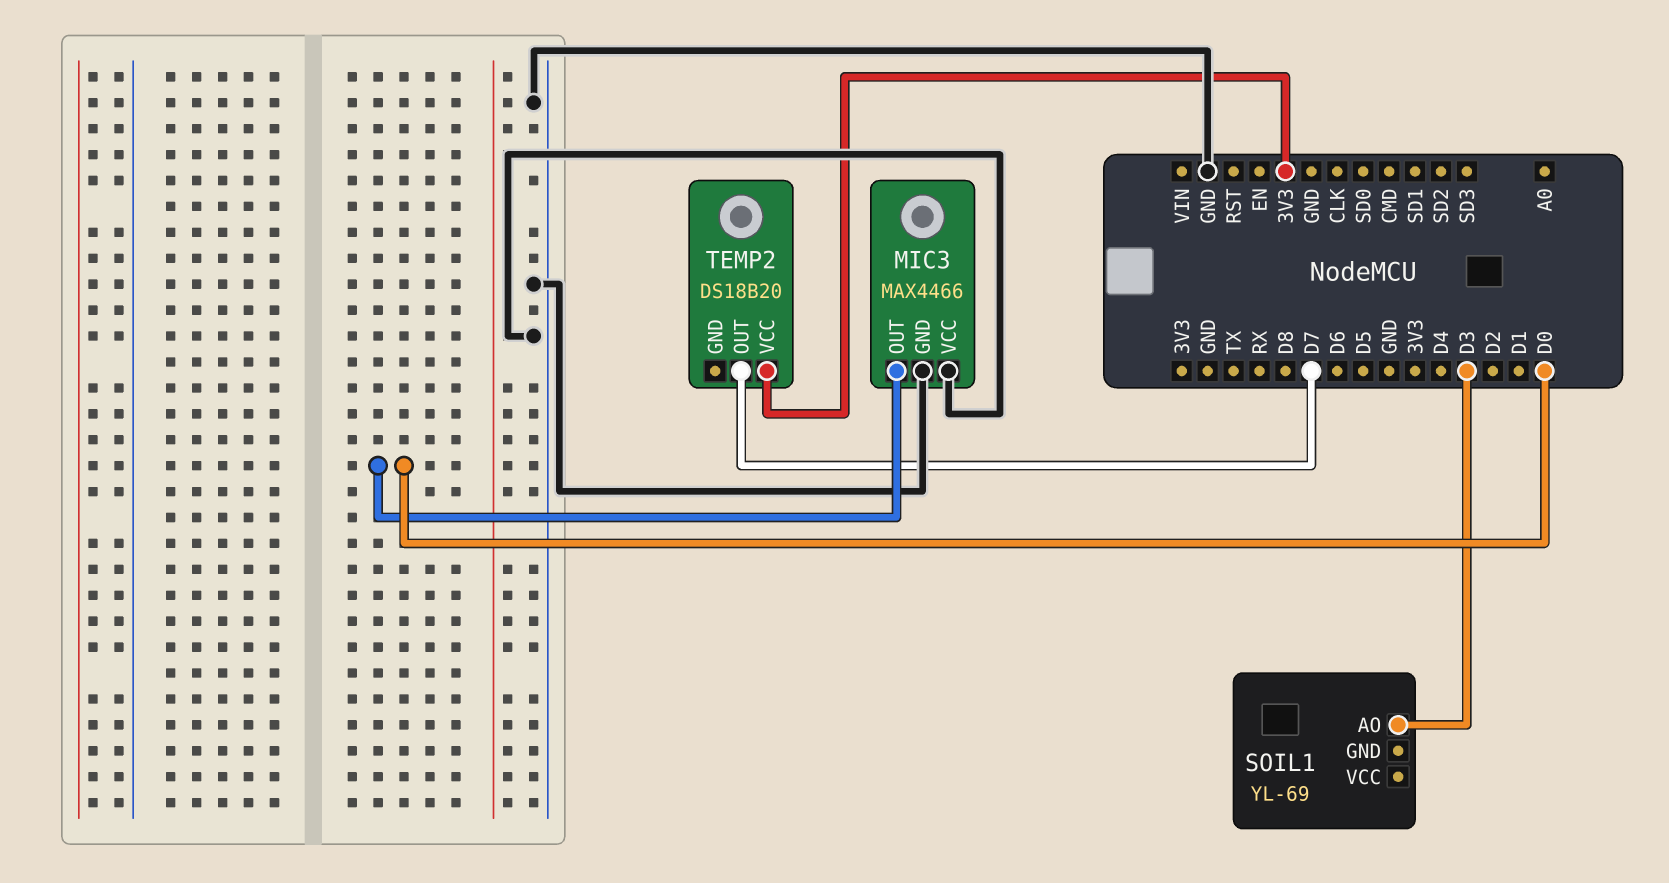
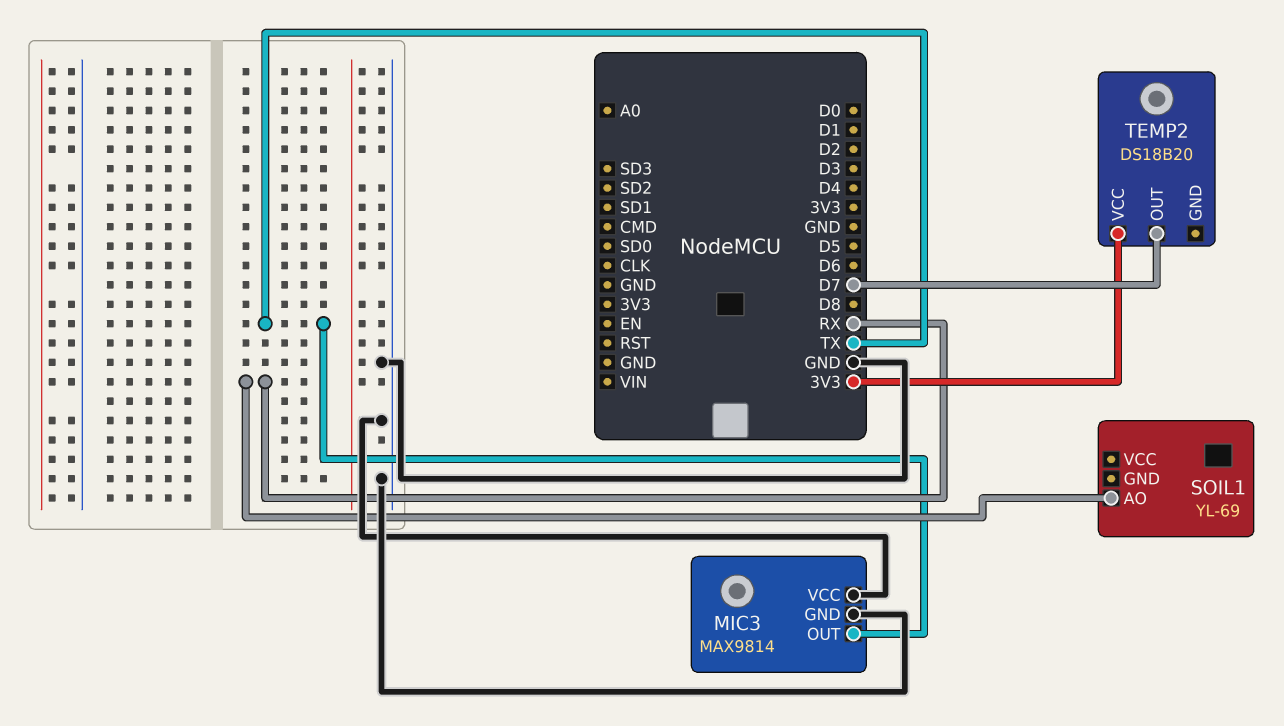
MIC3: MAX4466 -> MAX9814
MIC3 pin OUT: D0 -> TX
SOIL1 pin AO: D3 -> RX

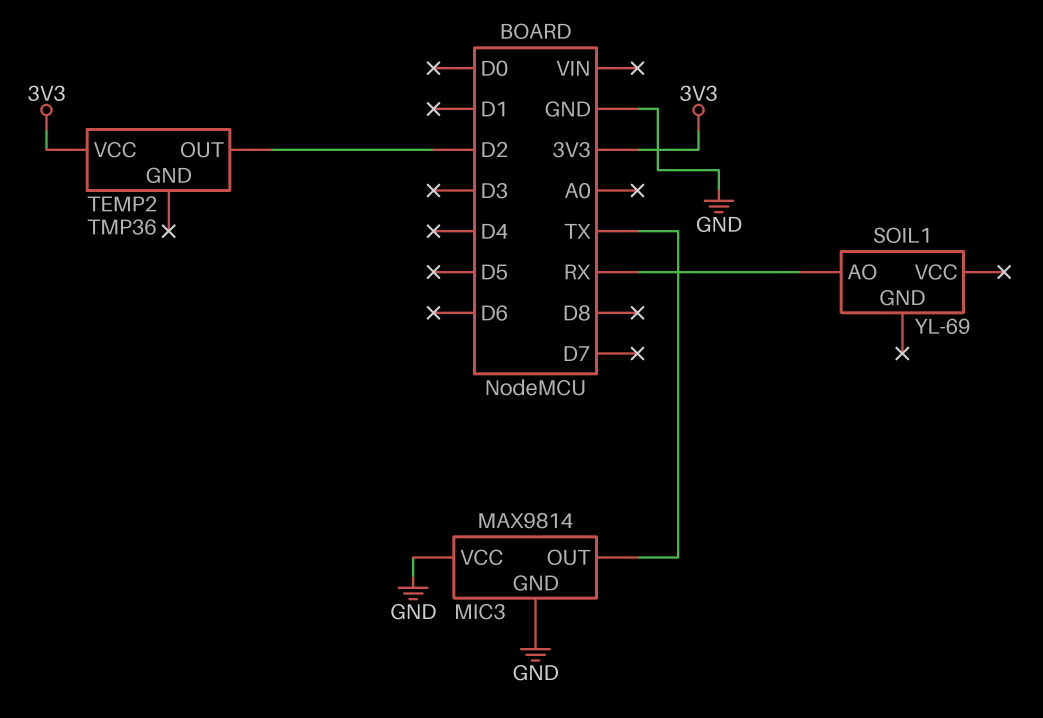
TEMP2: DS18B20 -> TMP36
TEMP2 pin OUT: D7 -> D2

